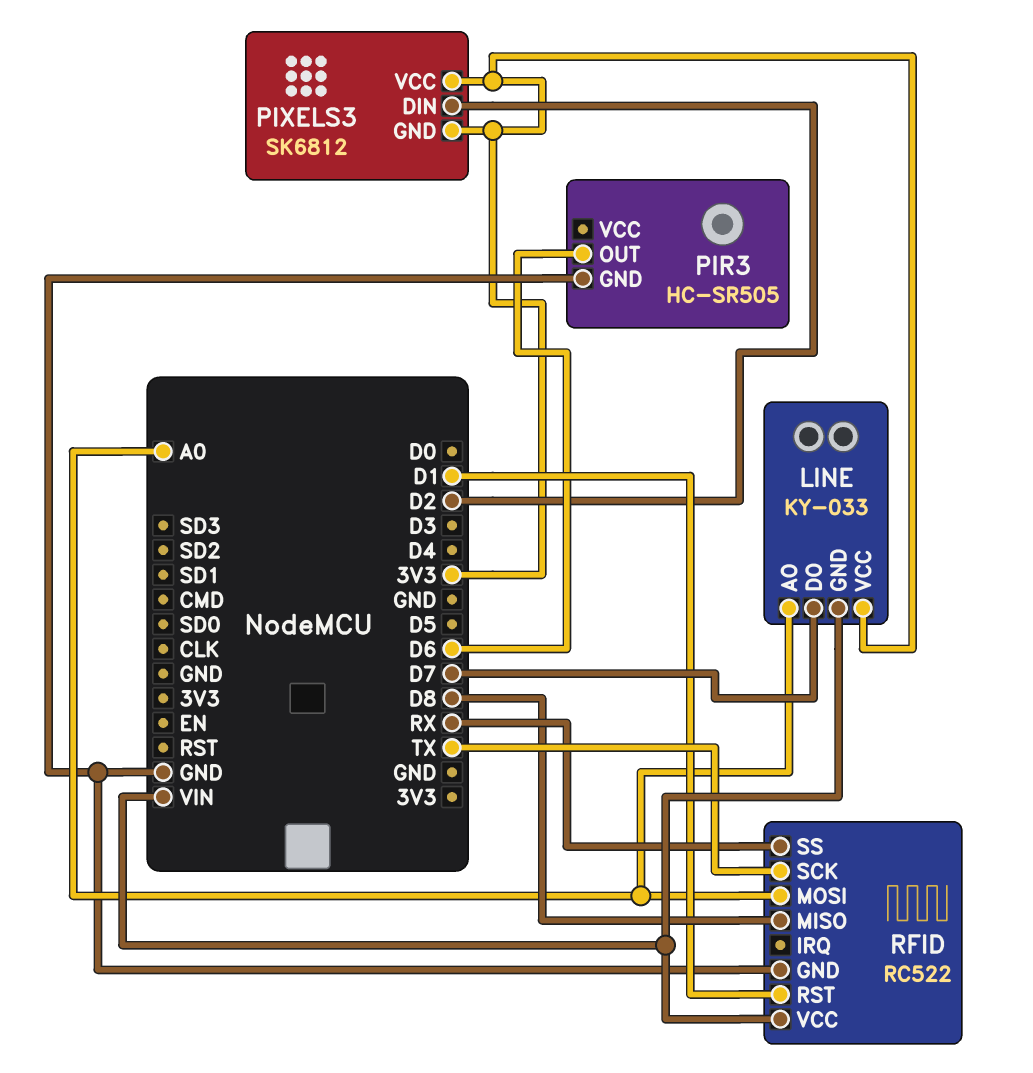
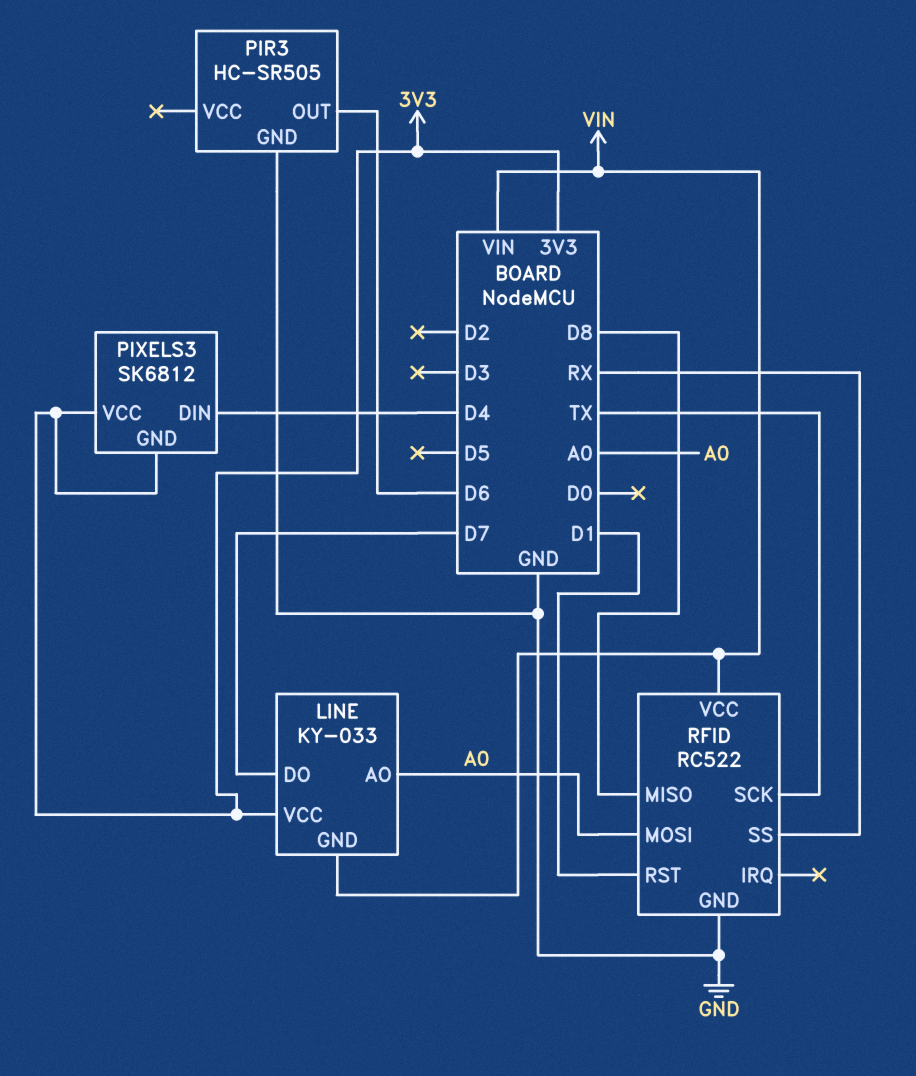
PIXELS3 pin DIN: D2 -> D4

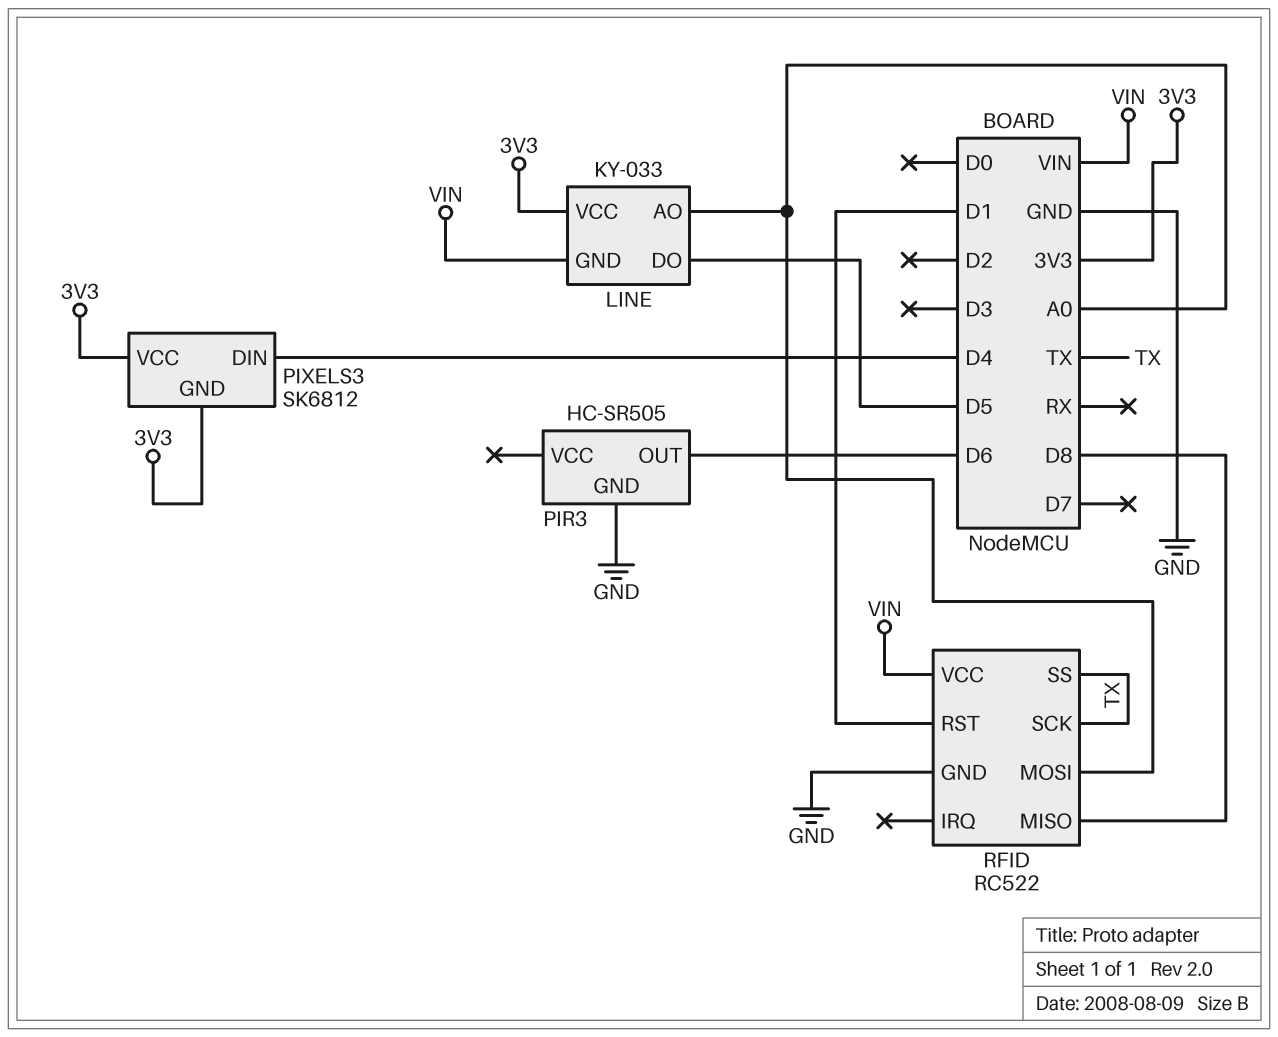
LINE pin DO: D7 -> D5
RFID pin SS: RX -> TX

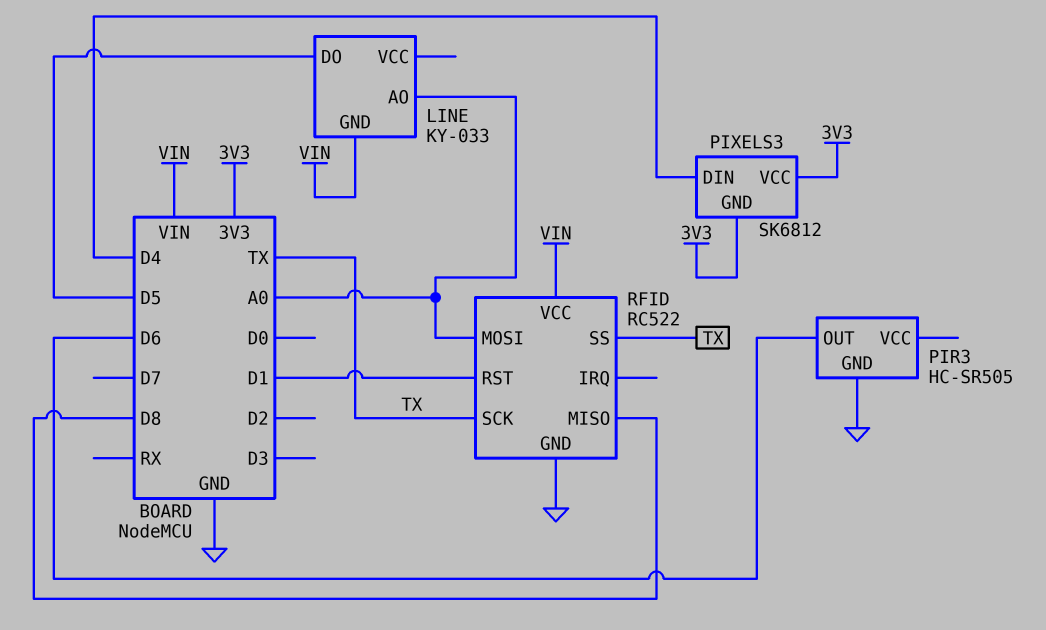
LINE pin VCC: 3V3 -> none

